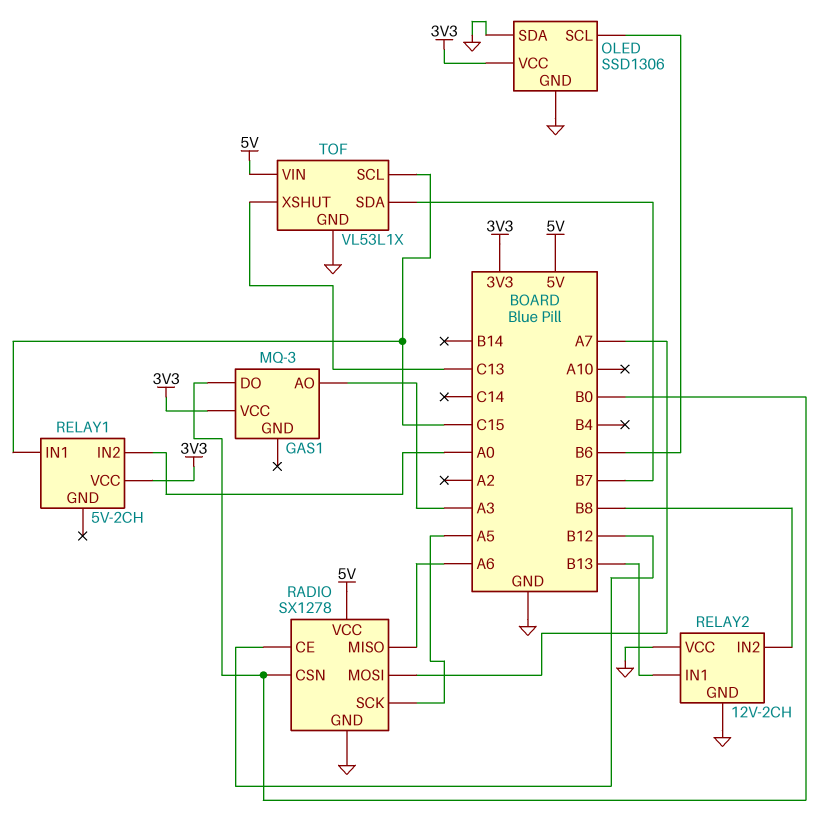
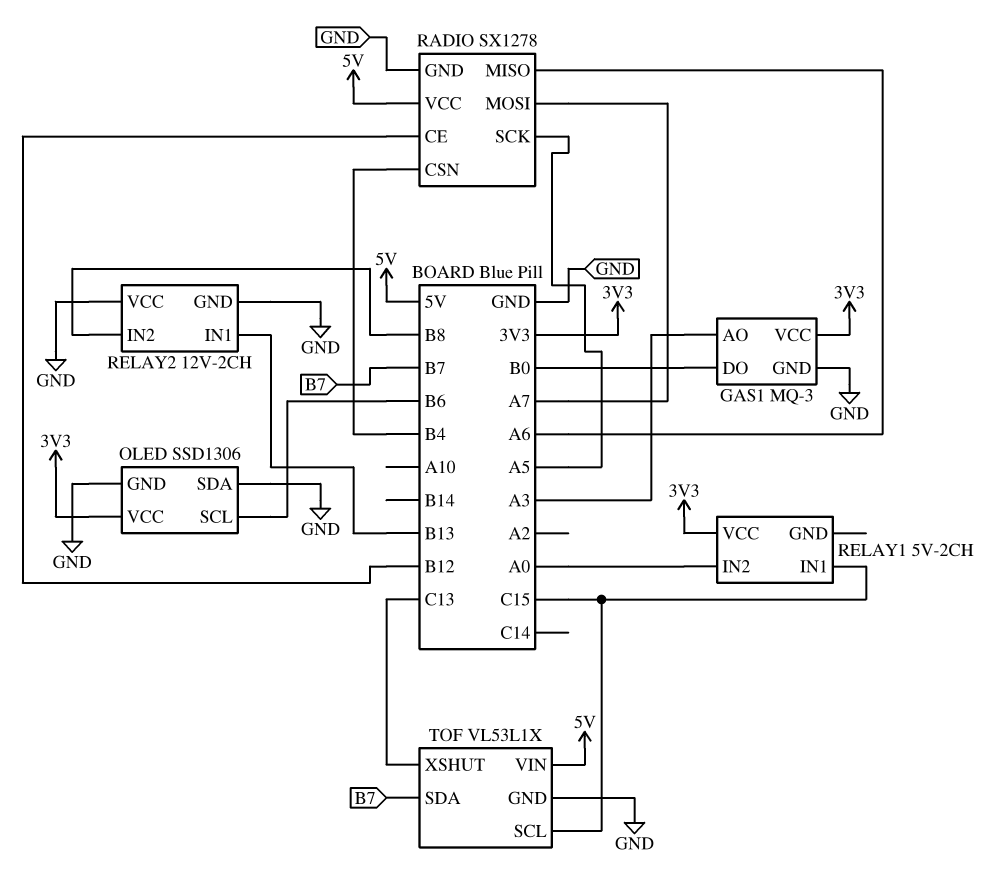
GAS1 pin GND: none -> GND
RADIO pin CSN: B0 -> B4

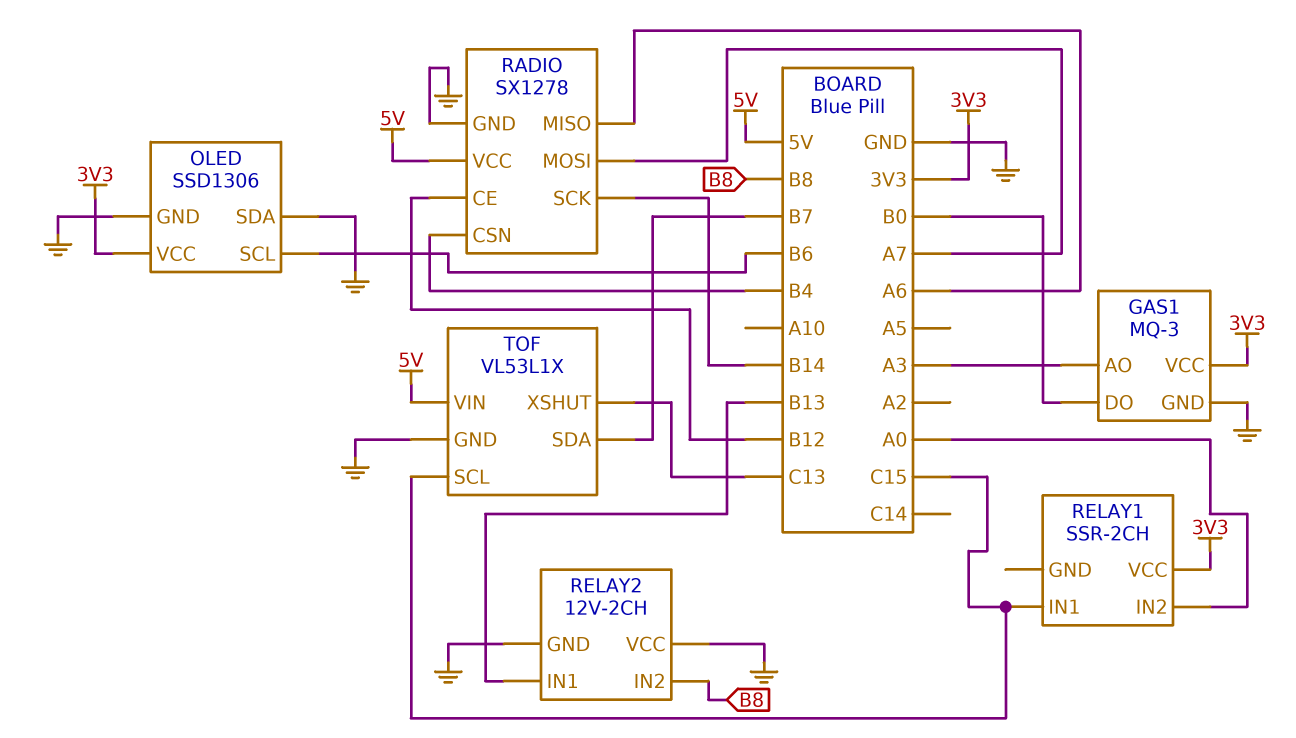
RADIO pin SCK: A5 -> B14
RELAY1: 5V-2CH -> SSR-2CH

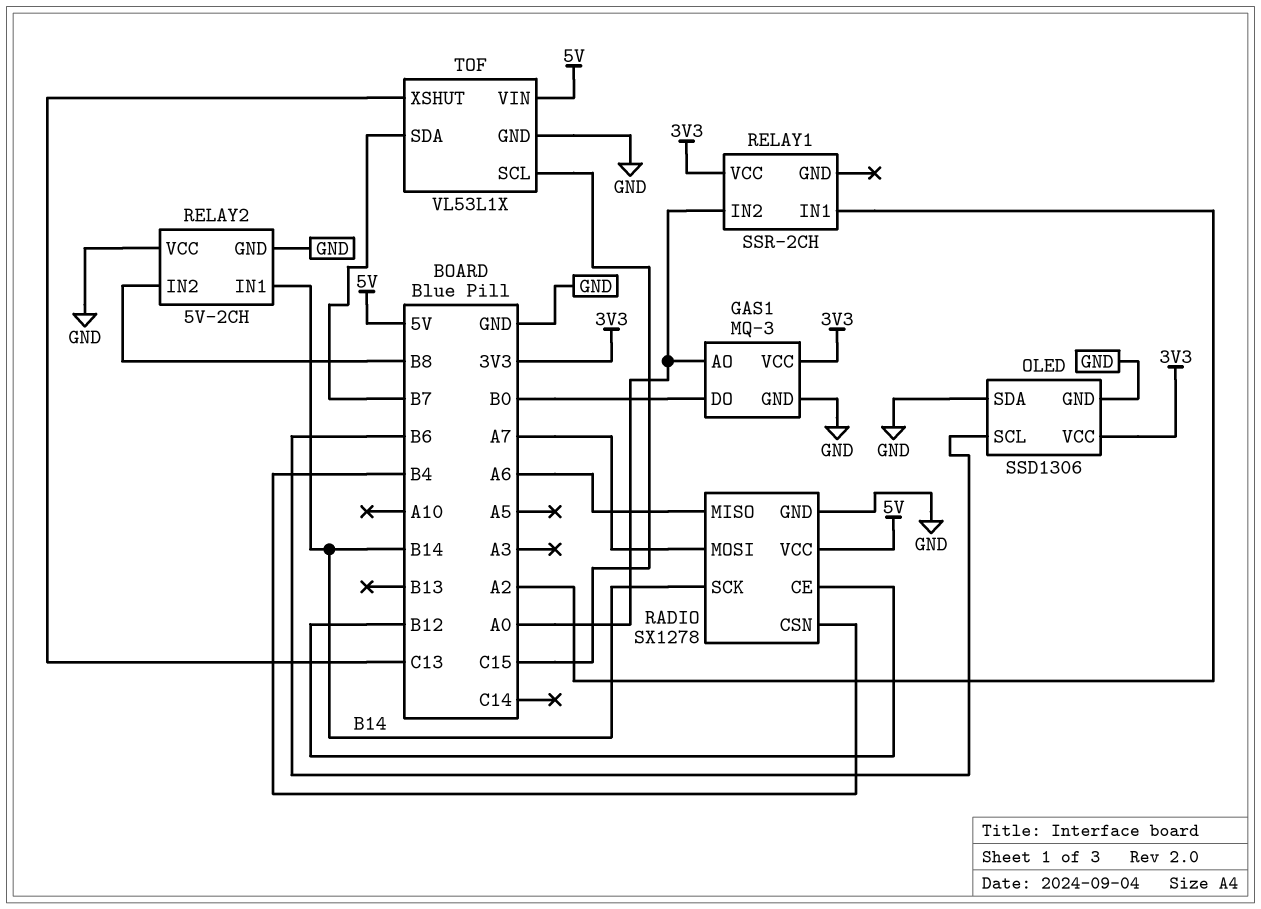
GAS1 pin AO: A3 -> A0
RELAY1 pin IN1: C15 -> A2
RELAY2: 12V-2CH -> 5V-2CH
RELAY2 pin IN1: B13 -> B14

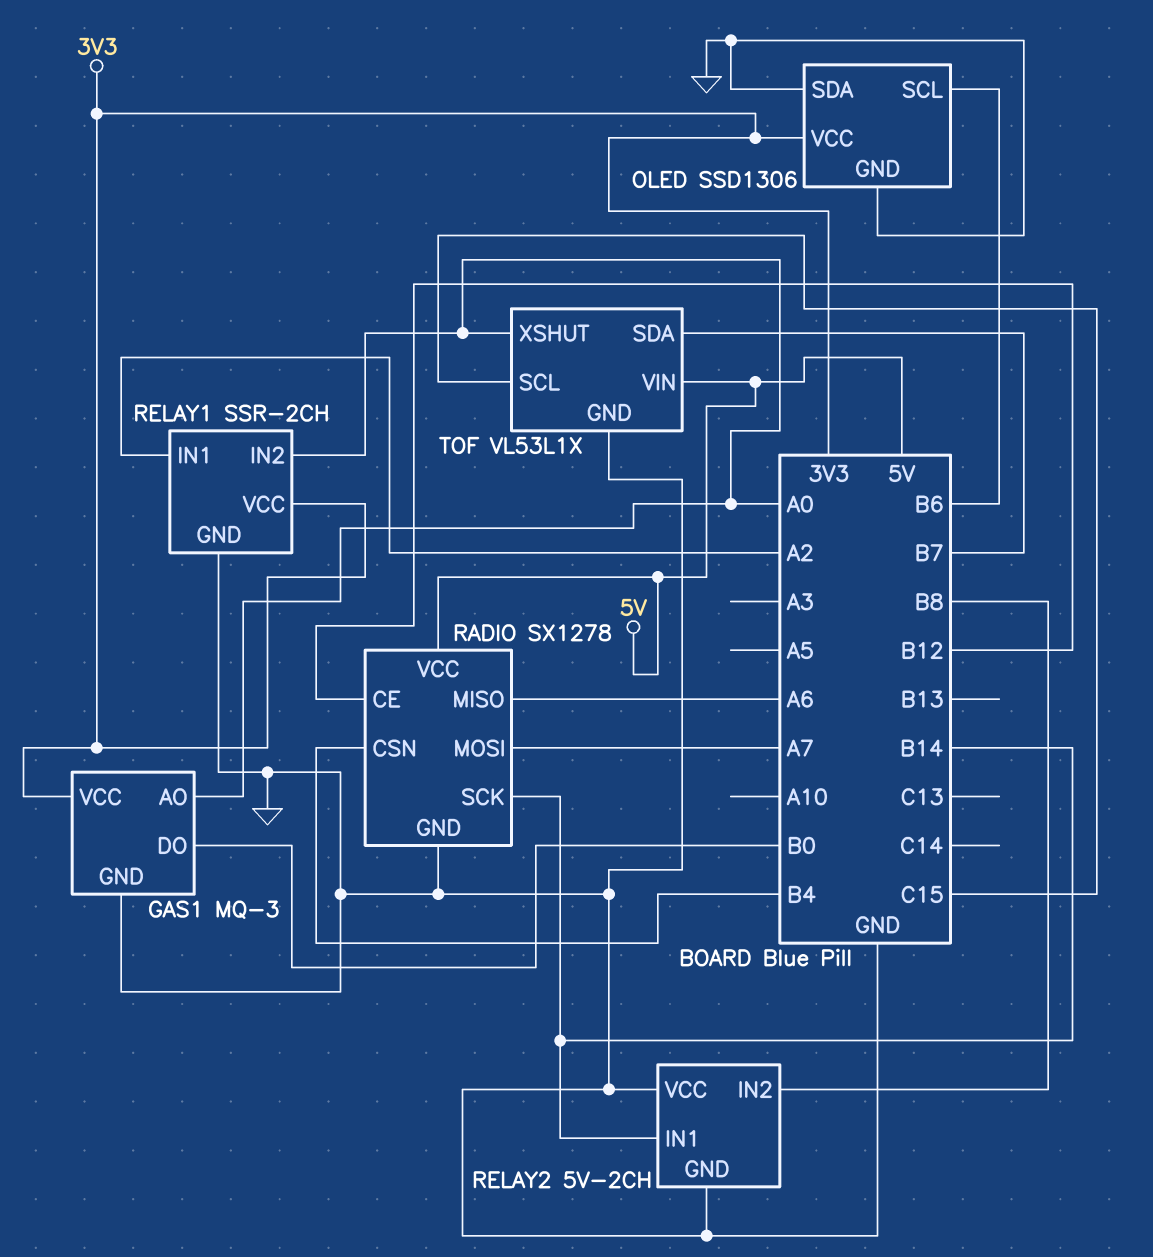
RELAY1 pin GND: none -> GND
TOF pin XSHUT: C13 -> A0

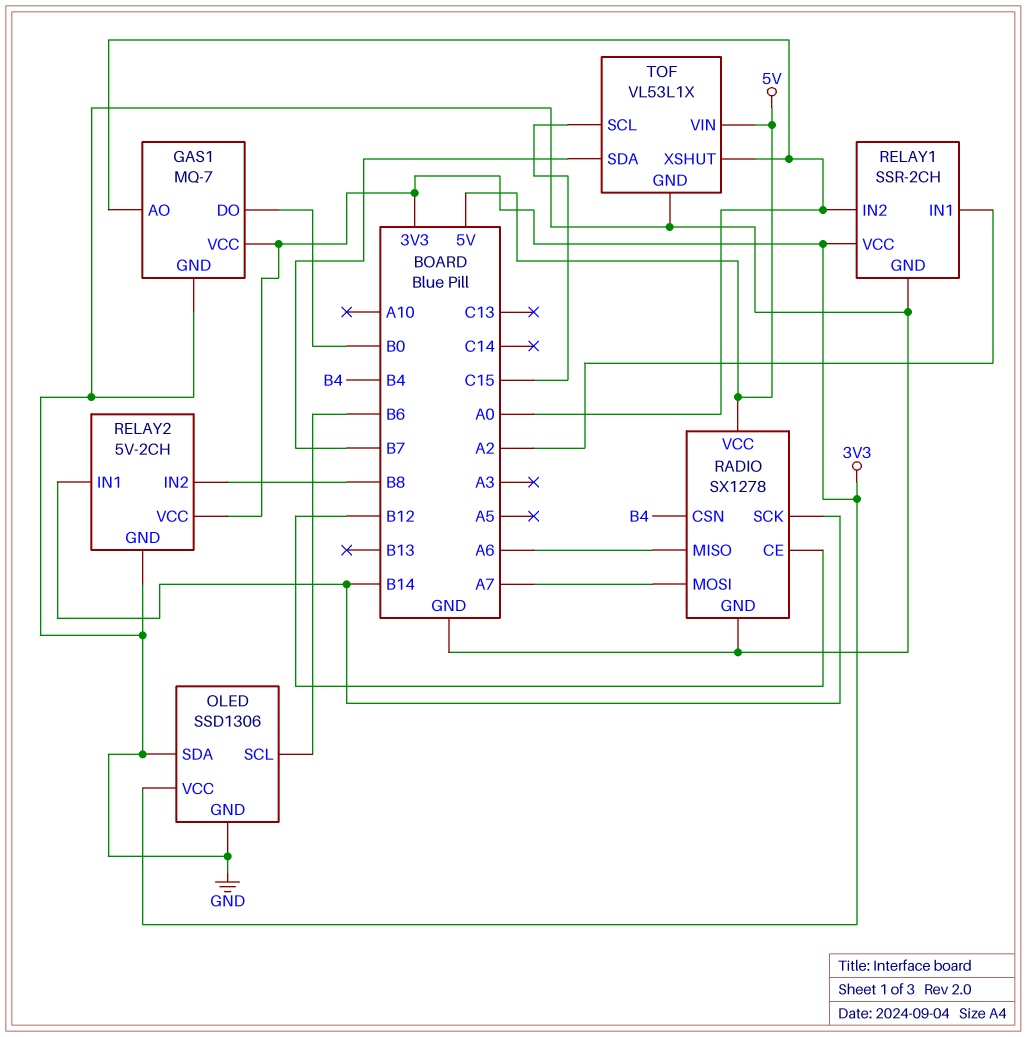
GAS1: MQ-3 -> MQ-7
RELAY2 pin VCC: GND -> 3V3

